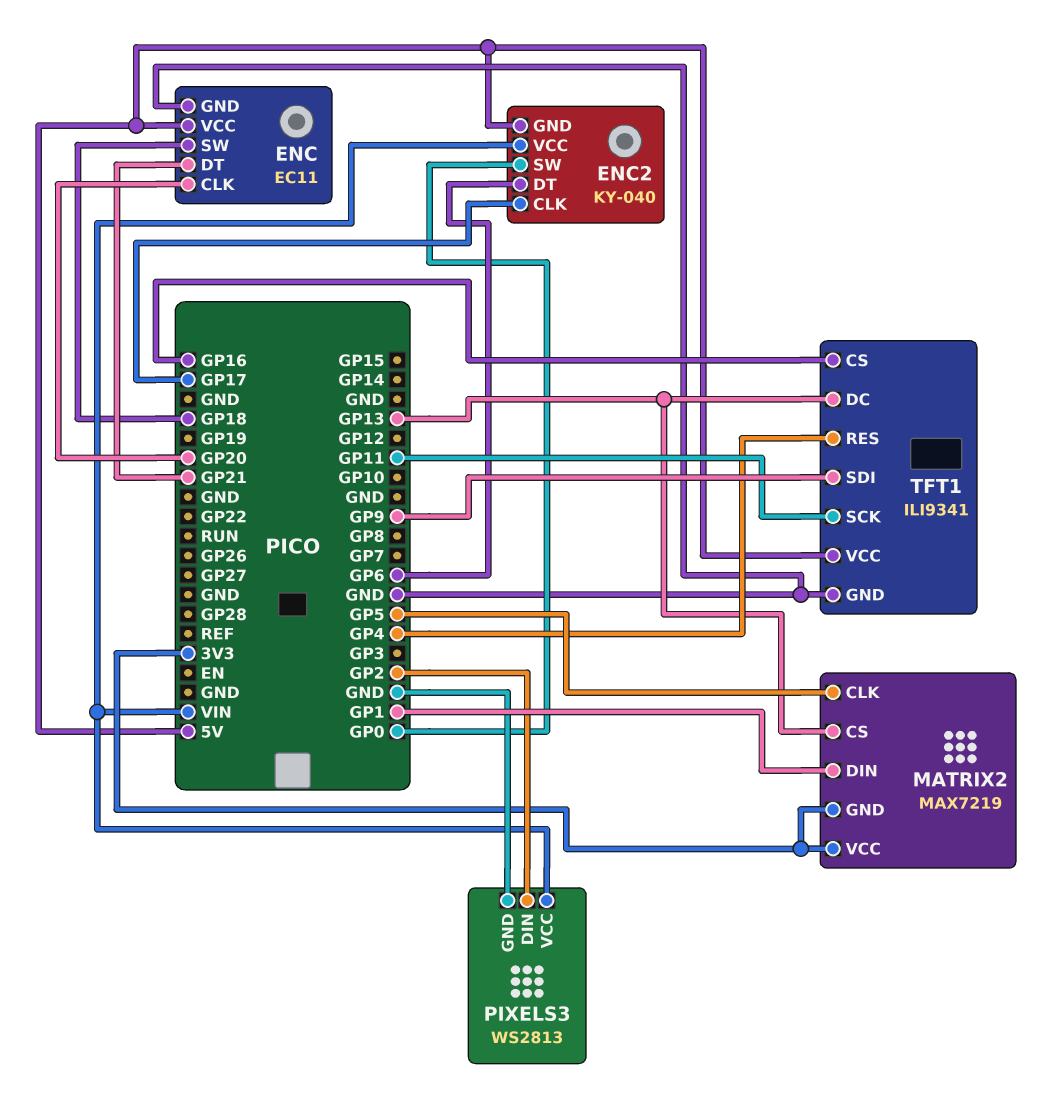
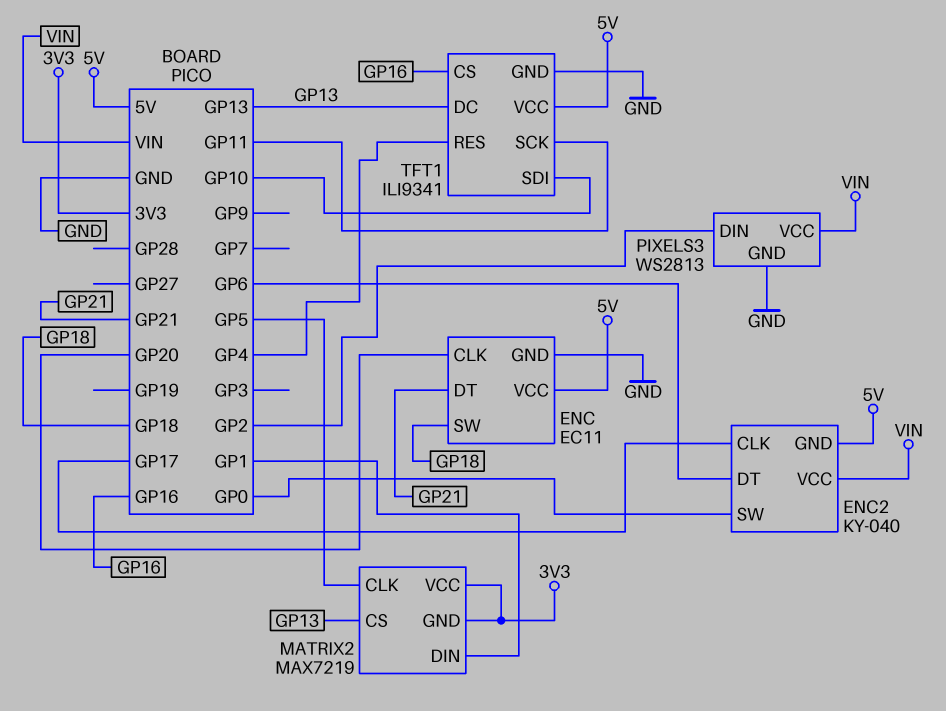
TFT1 pin SDI: GP9 -> GP10

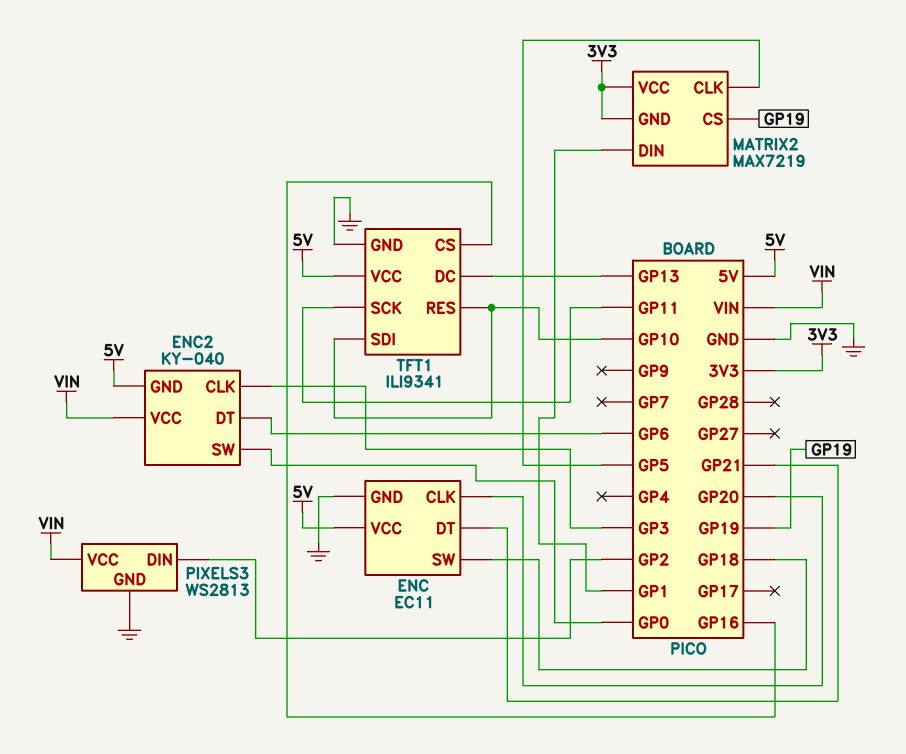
ENC2 pin CLK: GP17 -> GP3
MATRIX2 pin CS: GP13 -> GP19
TFT1 pin RES: GP4 -> GP10

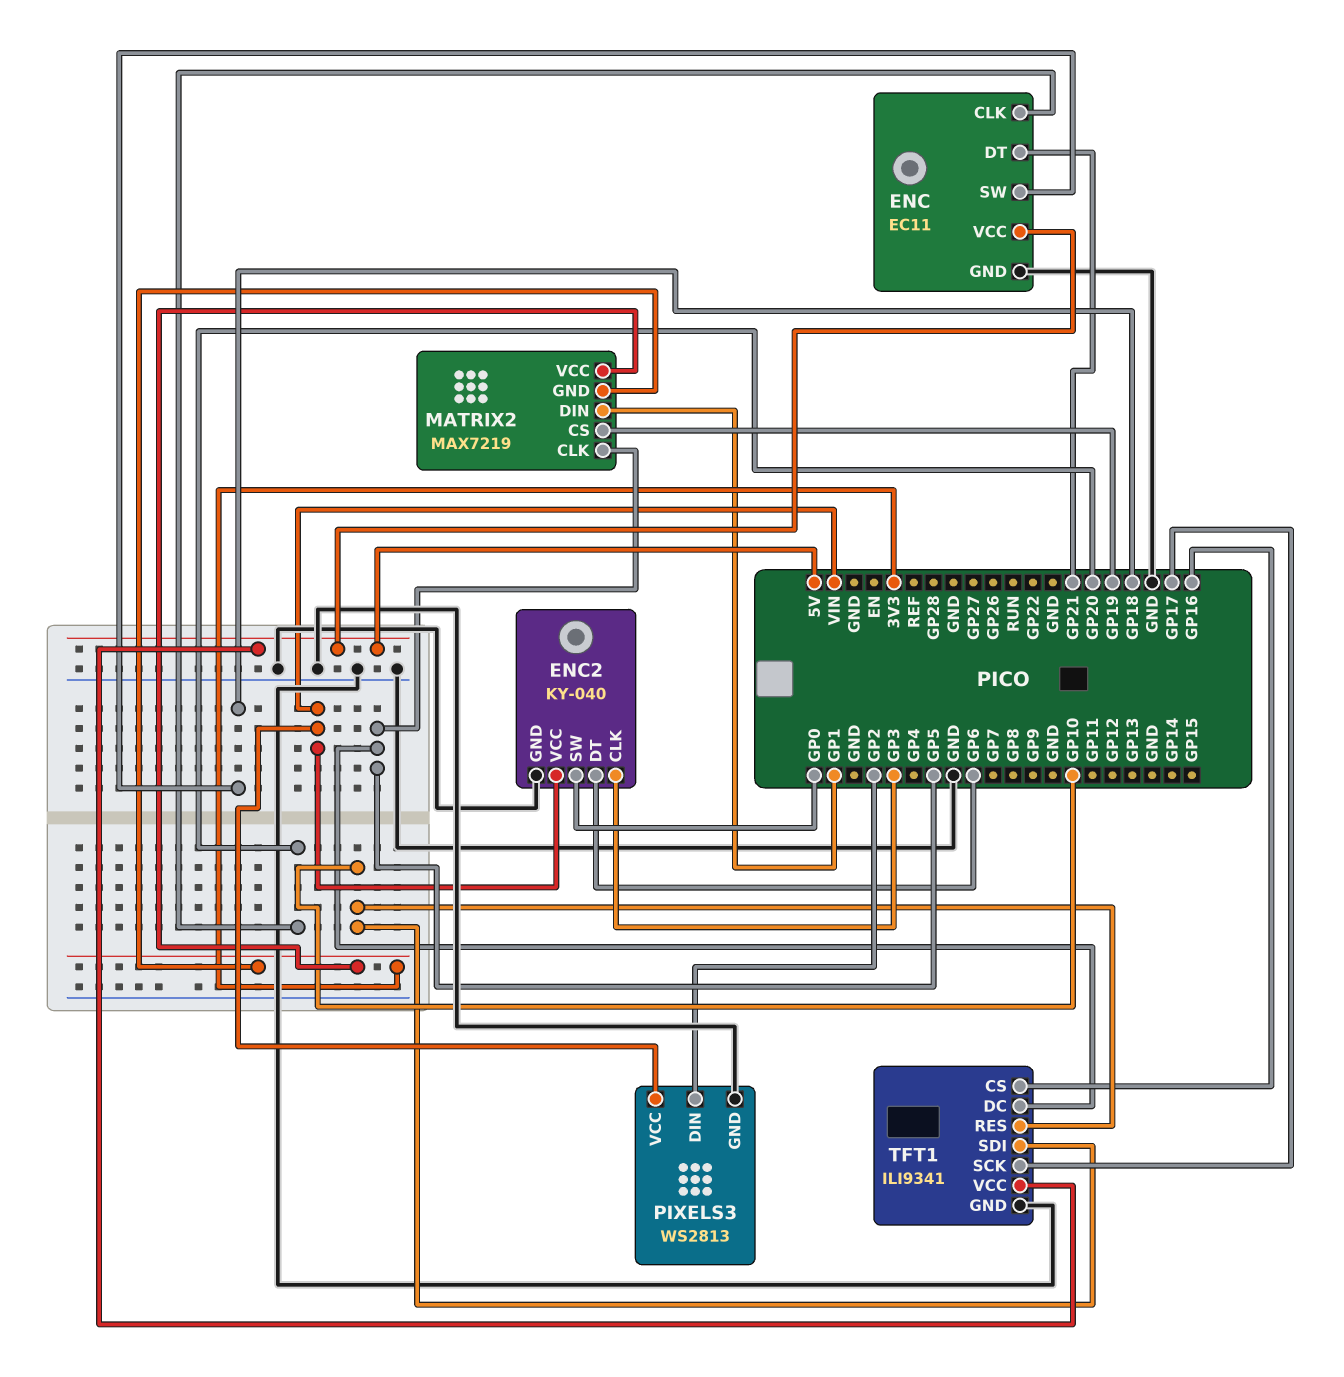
ENC2 pin GND: 5V -> GND
TFT1 pin DC: GP13 -> GP5
TFT1 pin SCK: GP11 -> GP17

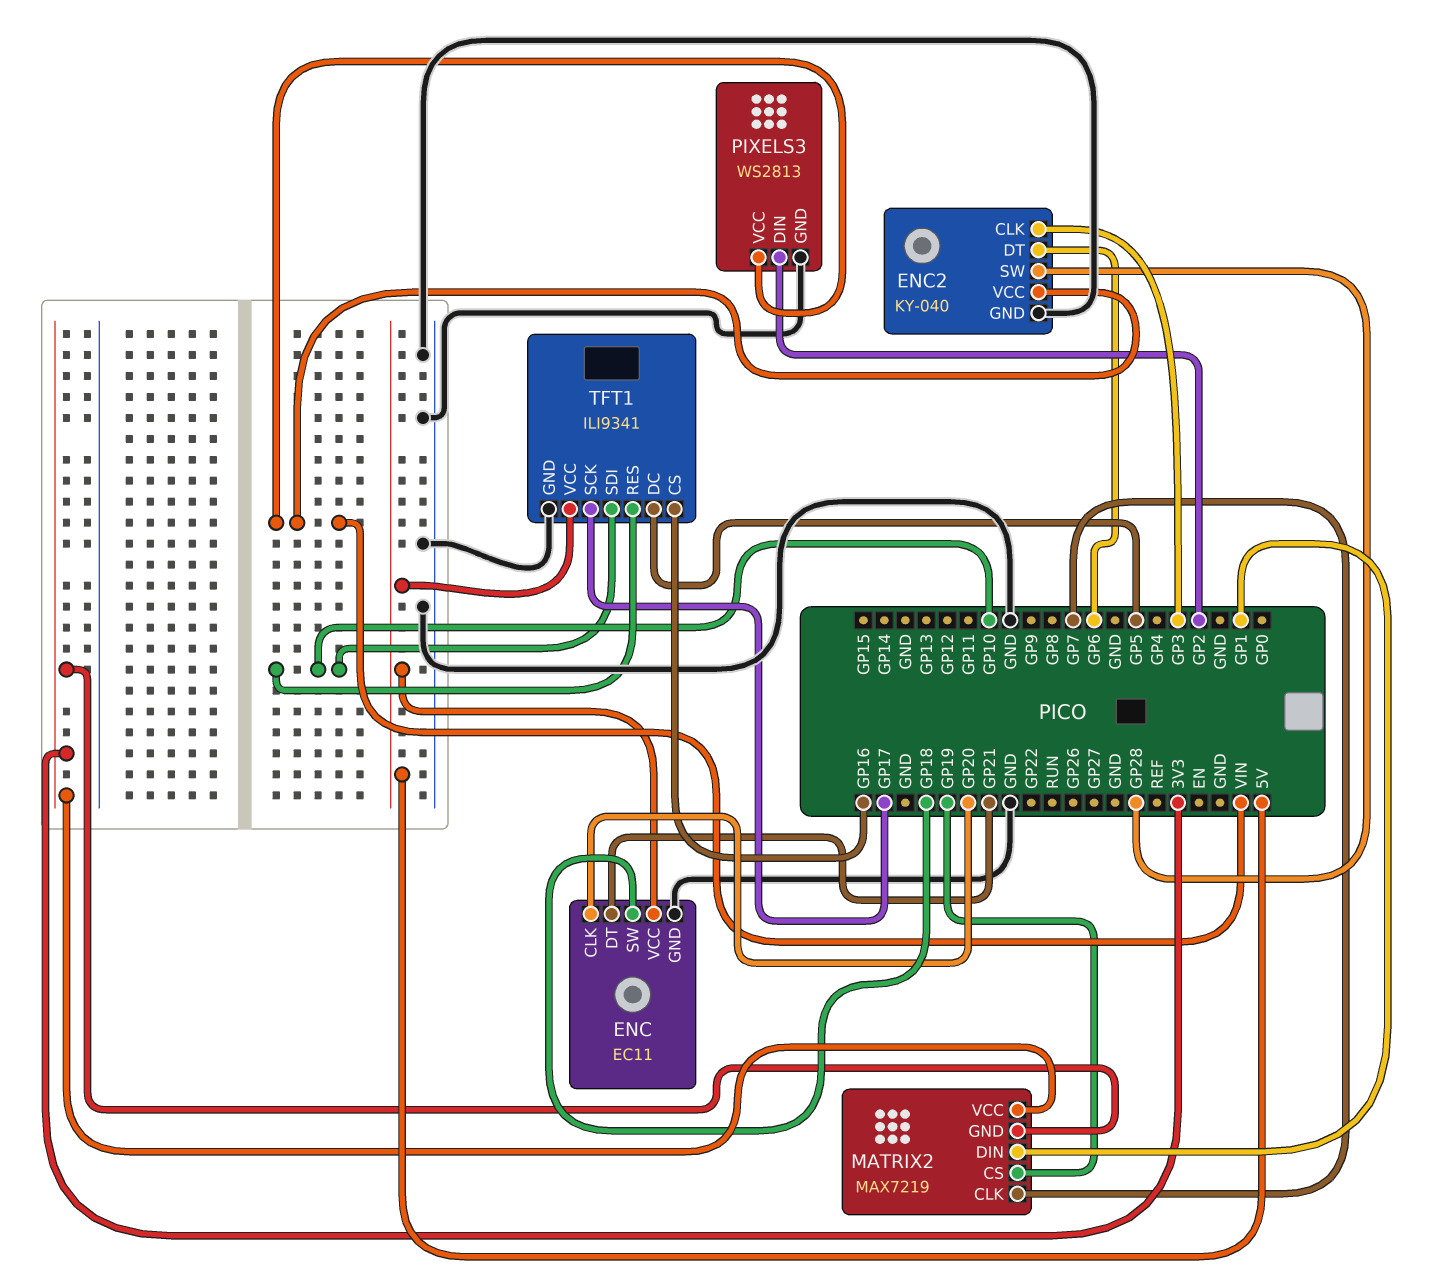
ENC2 pin SW: GP0 -> GP28
MATRIX2 pin CLK: GP5 -> GP7

